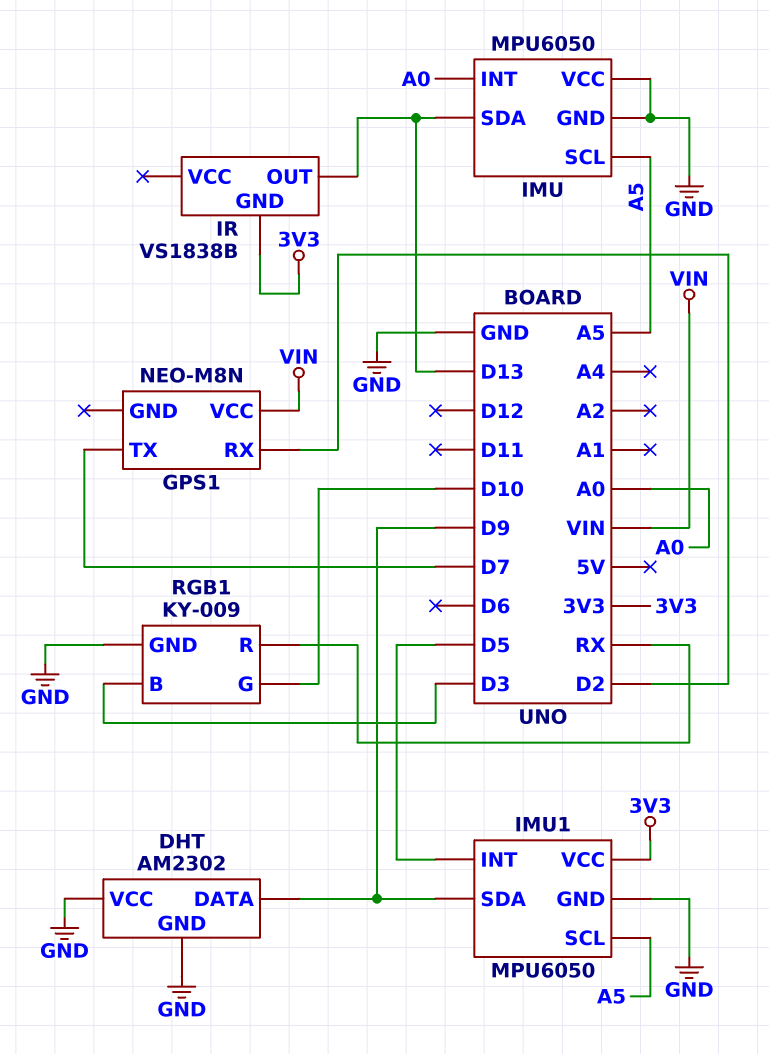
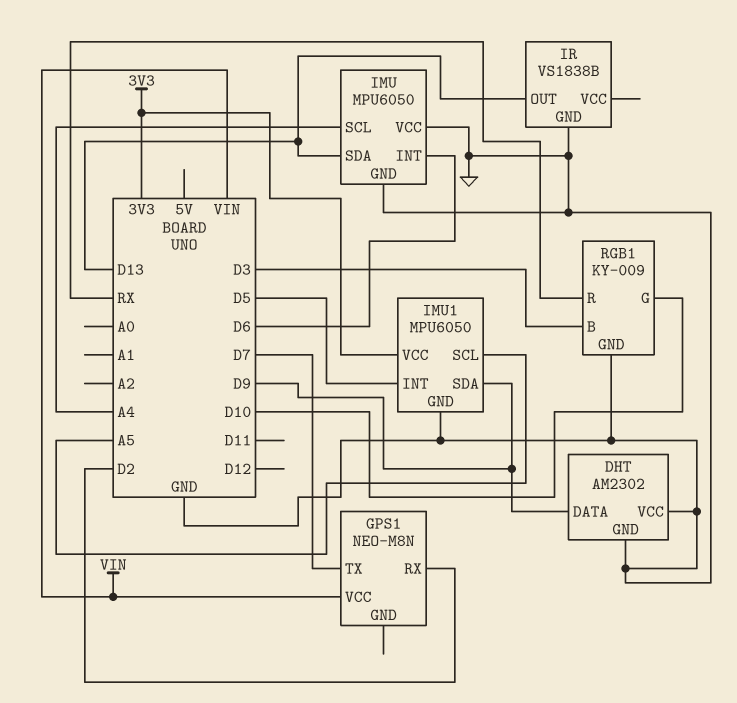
IMU pin INT: A0 -> D6
IMU pin SCL: A5 -> A4
IR pin GND: 3V3 -> GND

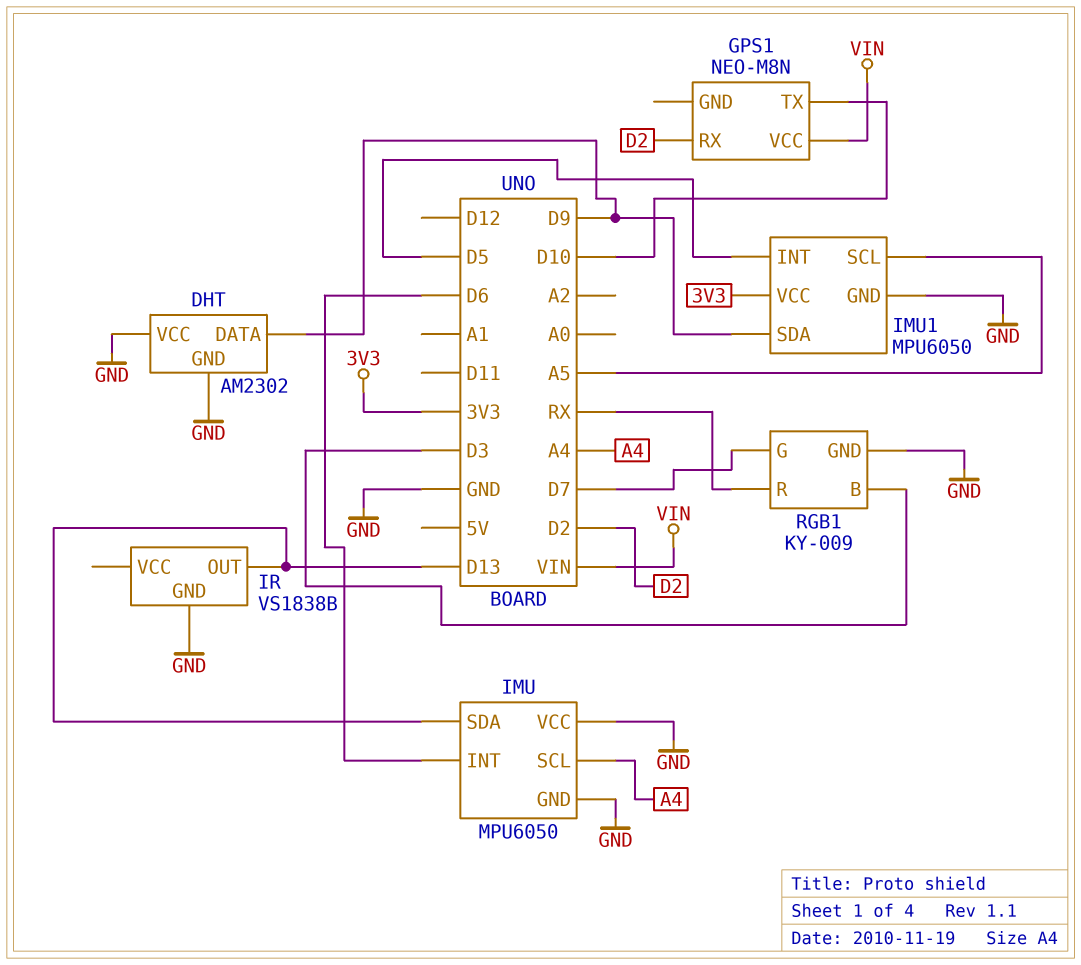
GPS1 pin TX: D7 -> D10
RGB1 pin G: D10 -> D7

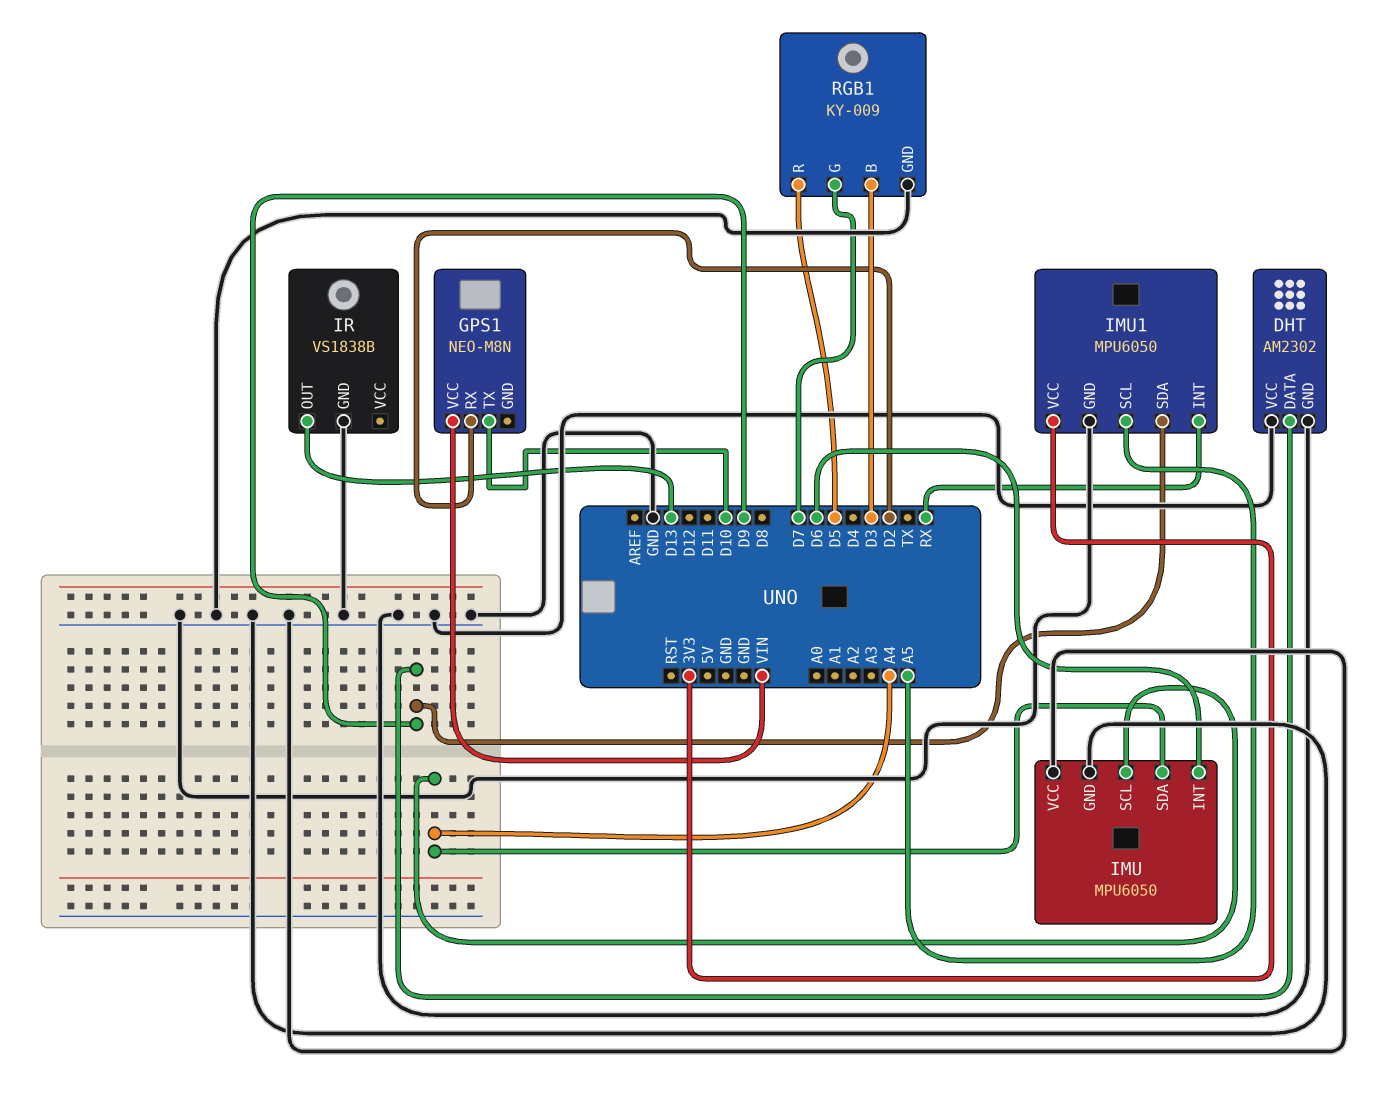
IMU pin SDA: D13 -> A4
IMU1 pin INT: D5 -> RX
RGB1 pin R: RX -> D5

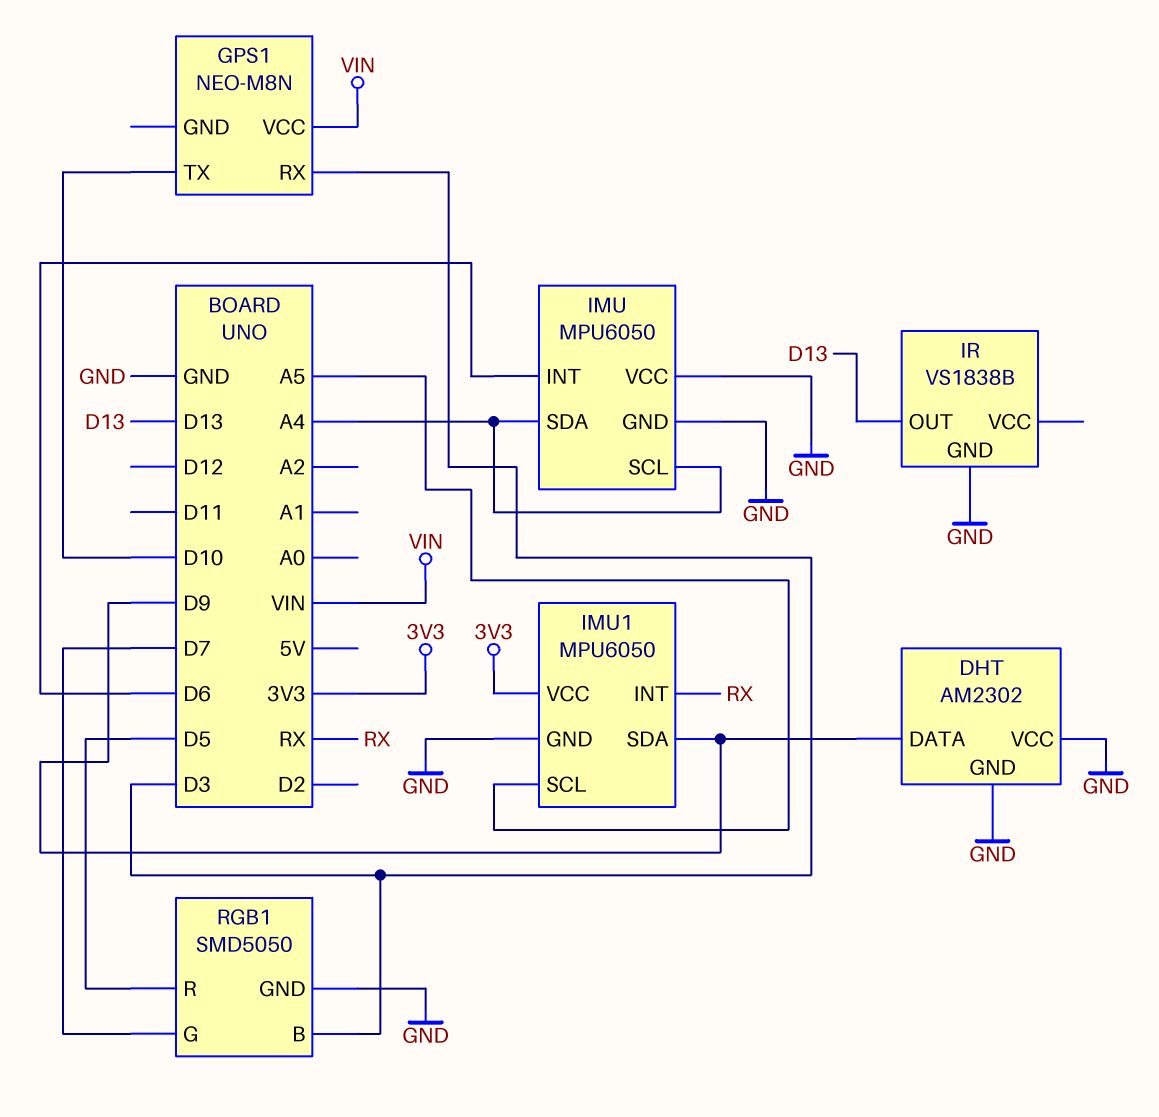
GPS1 pin RX: D2 -> D3
RGB1: KY-009 -> SMD5050

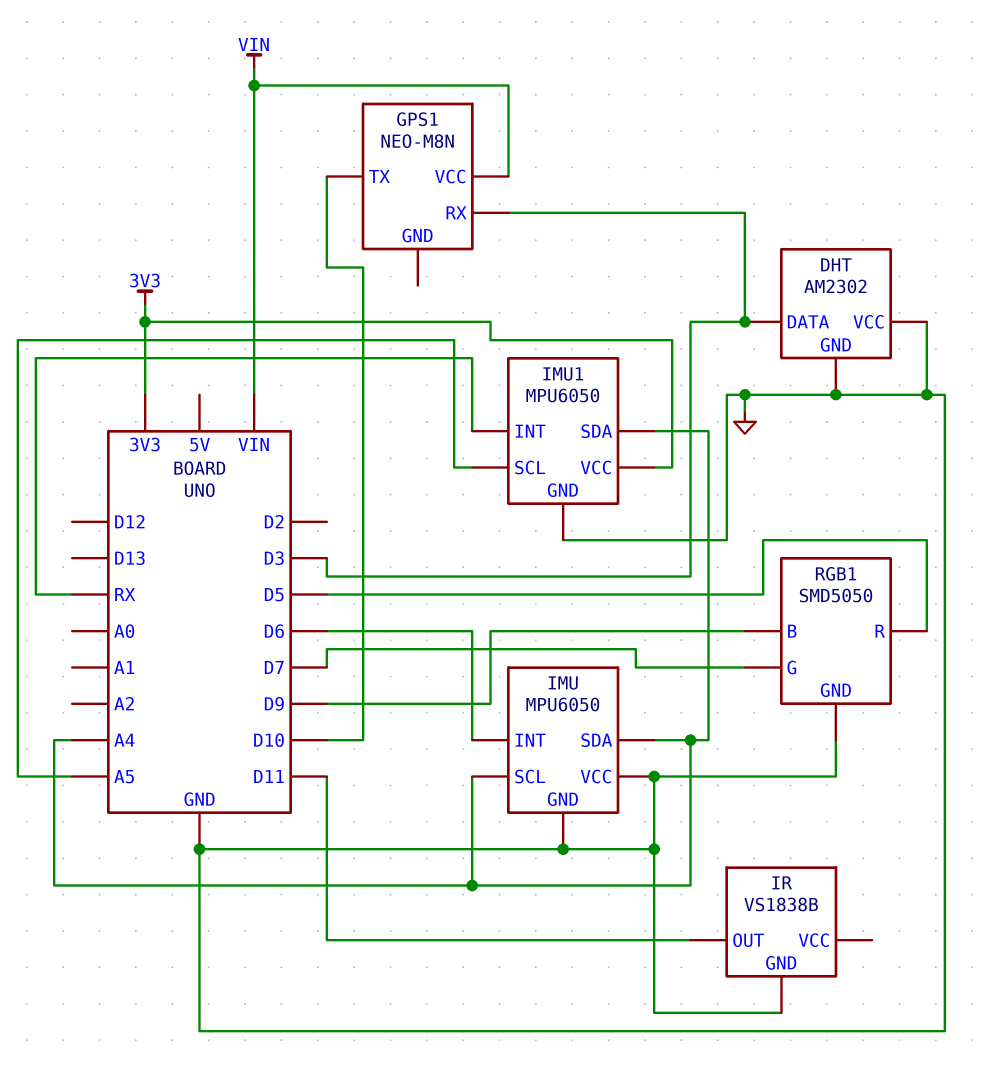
DHT pin DATA: D9 -> D3
IMU1 pin SDA: D9 -> A4
IR pin OUT: D13 -> D11
RGB1 pin B: D3 -> D9

